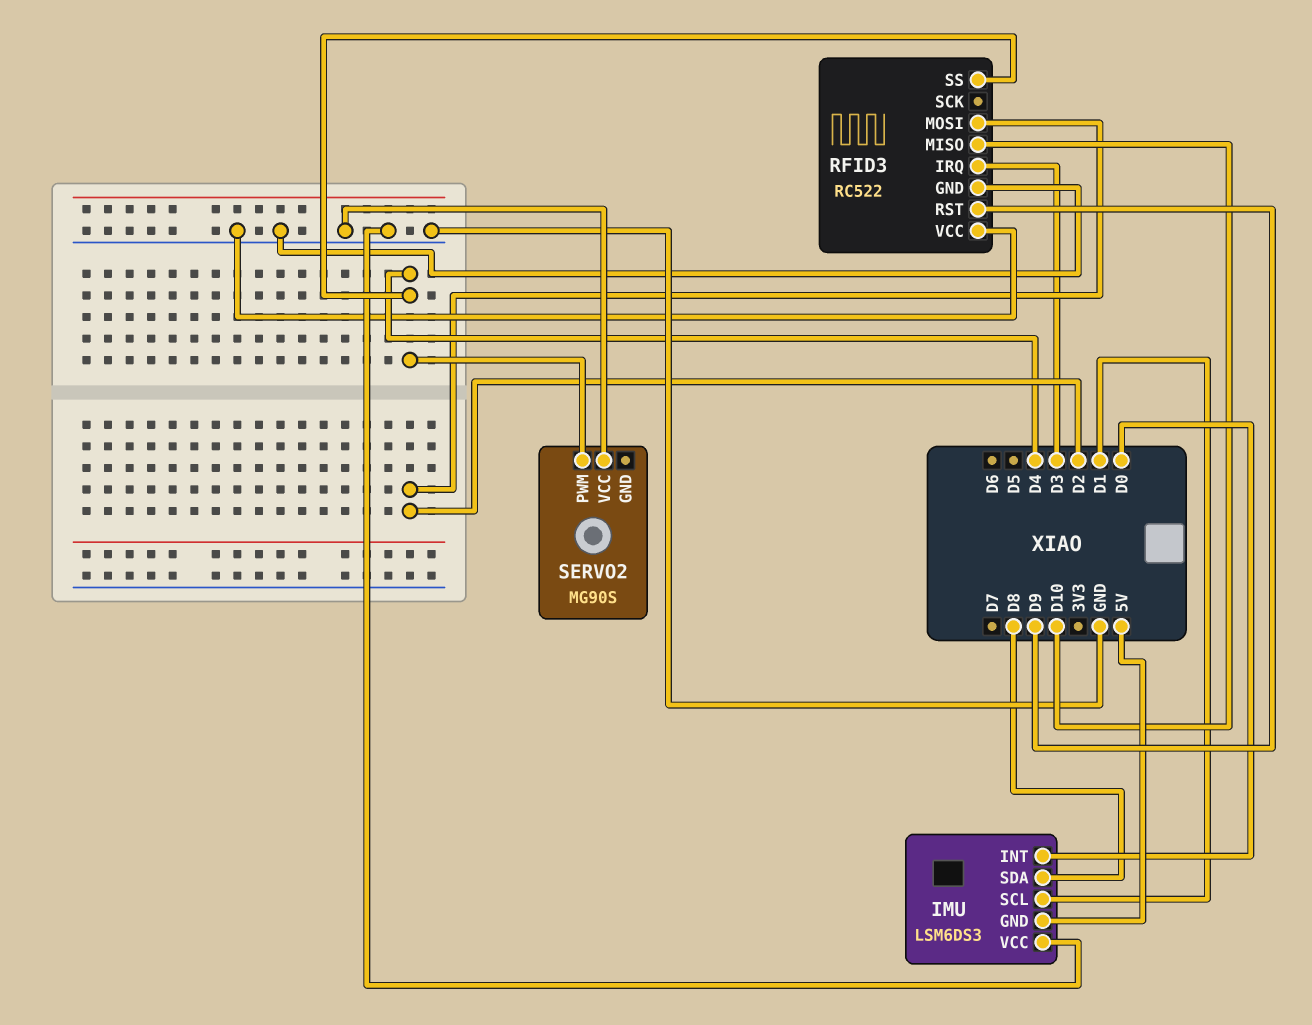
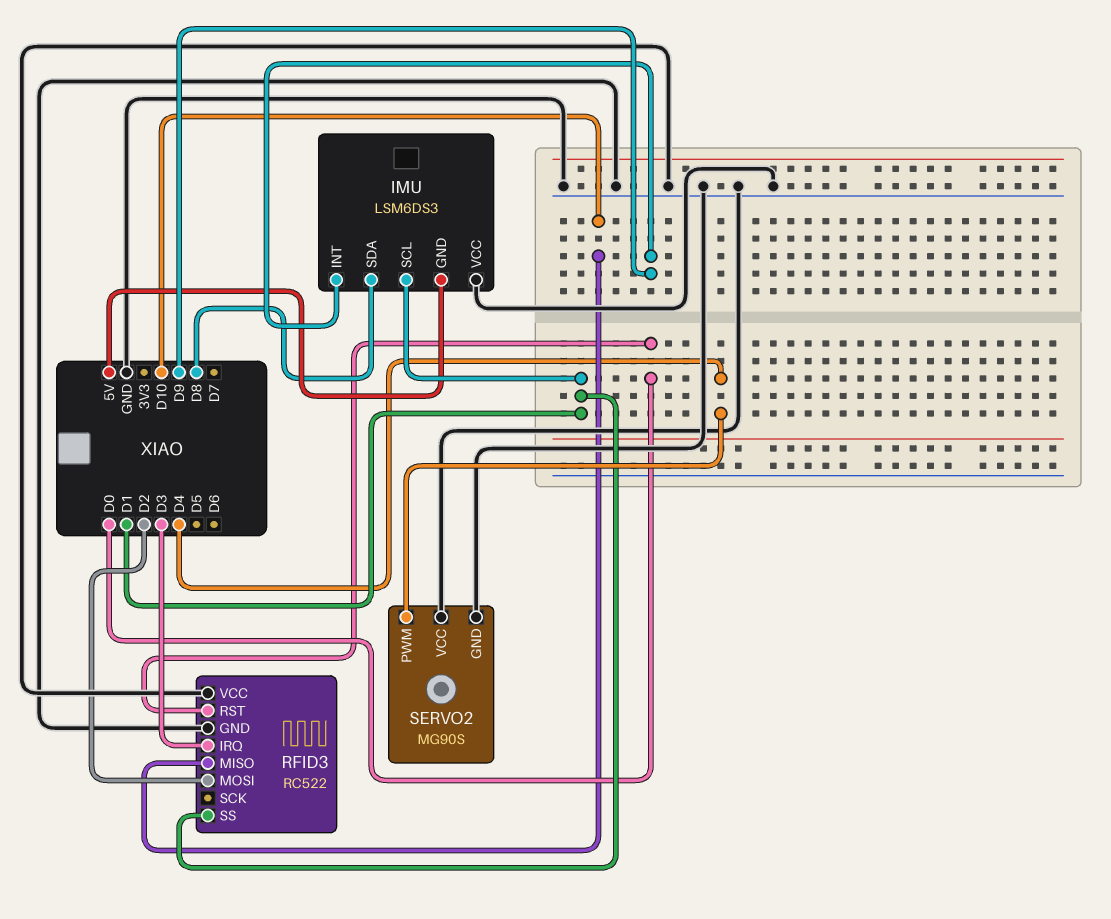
IMU pin INT: D0 -> D9
RFID3 pin RST: D9 -> D0
RFID3 pin SS: D4 -> D1
SERVO2 pin GND: none -> GND

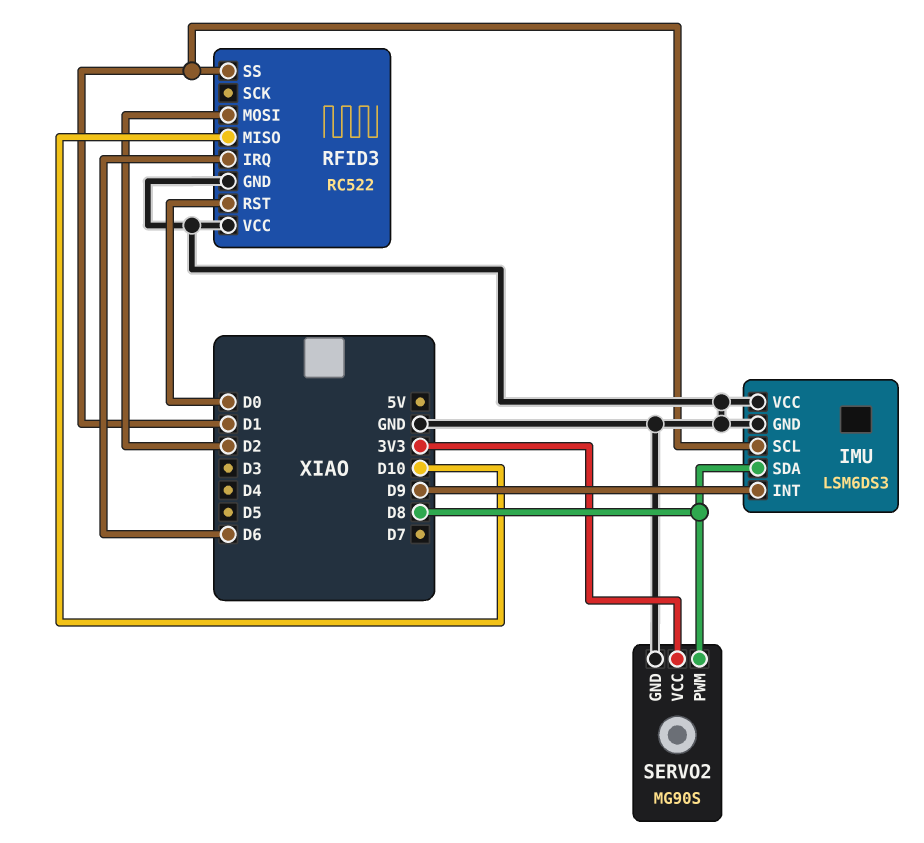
IMU pin GND: 5V -> GND
RFID3 pin IRQ: D3 -> D6
SERVO2 pin PWM: D4 -> D8
SERVO2 pin VCC: GND -> 3V3

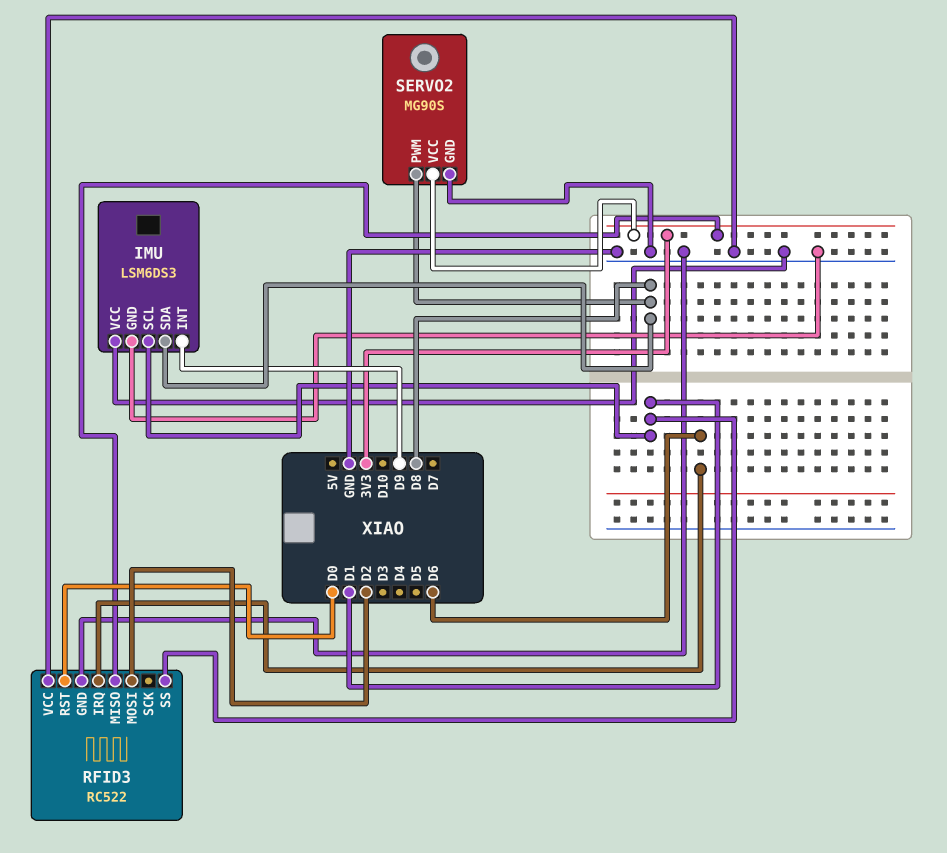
RFID3 pin MISO: D10 -> 3V3

